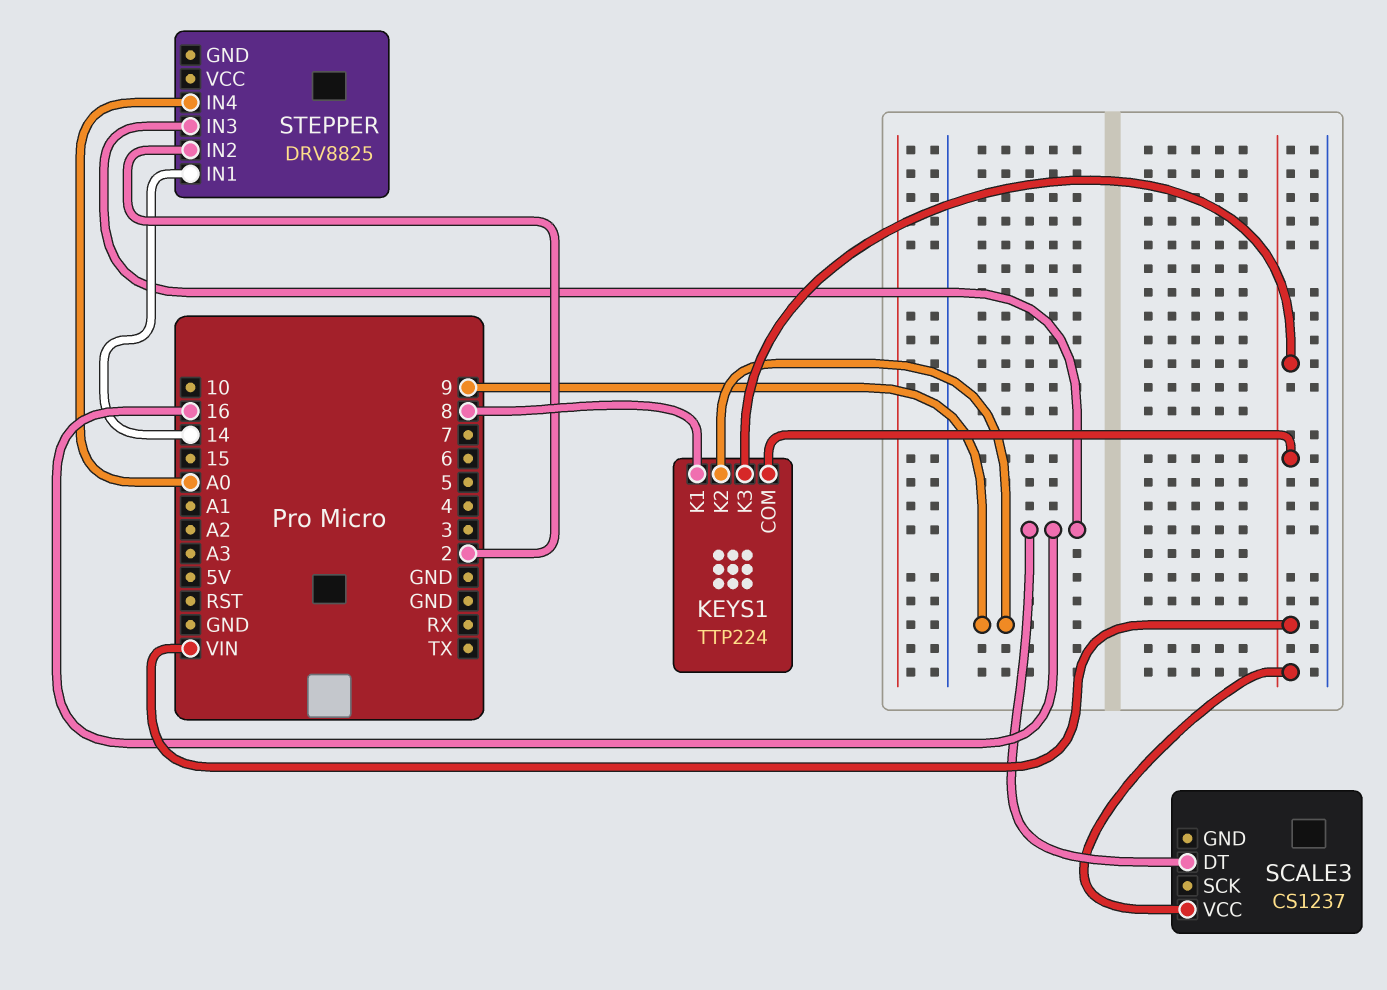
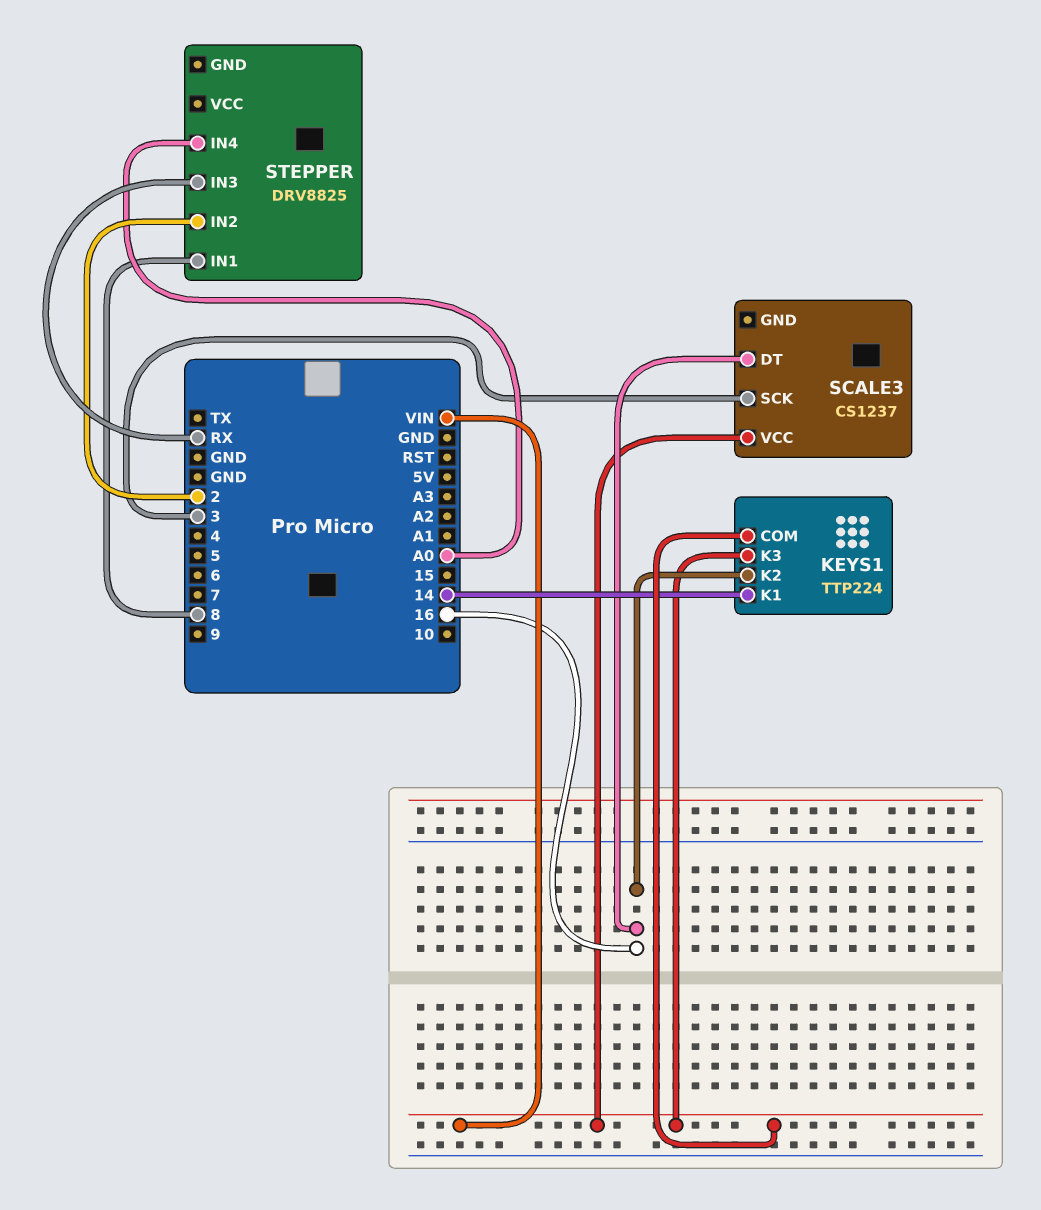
KEYS1 pin K1: 8 -> 14
KEYS1 pin K2: 9 -> 16
SCALE3 pin SCK: none -> 3
STEPPER pin IN1: 14 -> 8
STEPPER pin IN3: 16 -> RX

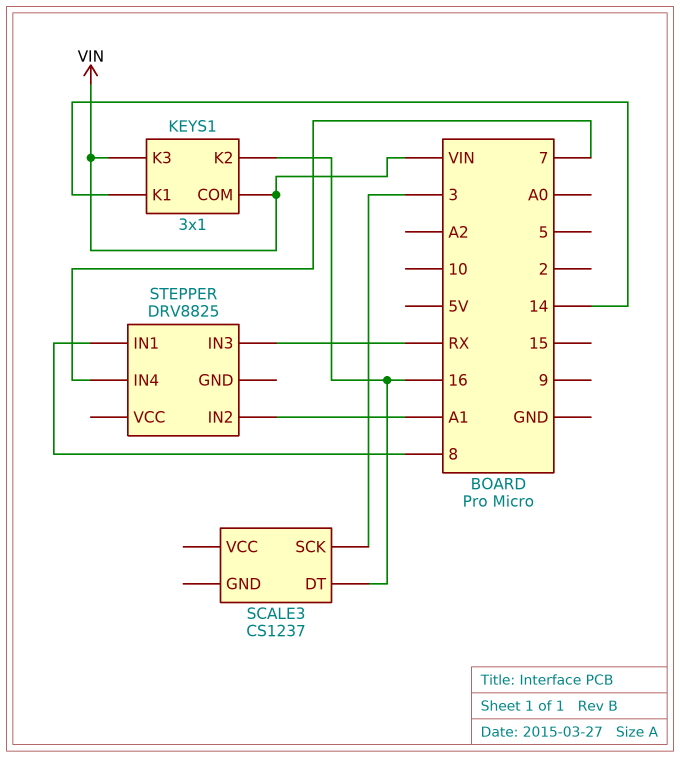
KEYS1: TTP224 -> 3x1
SCALE3 pin VCC: VIN -> none
STEPPER pin IN2: 2 -> A1
STEPPER pin IN4: A0 -> 7

